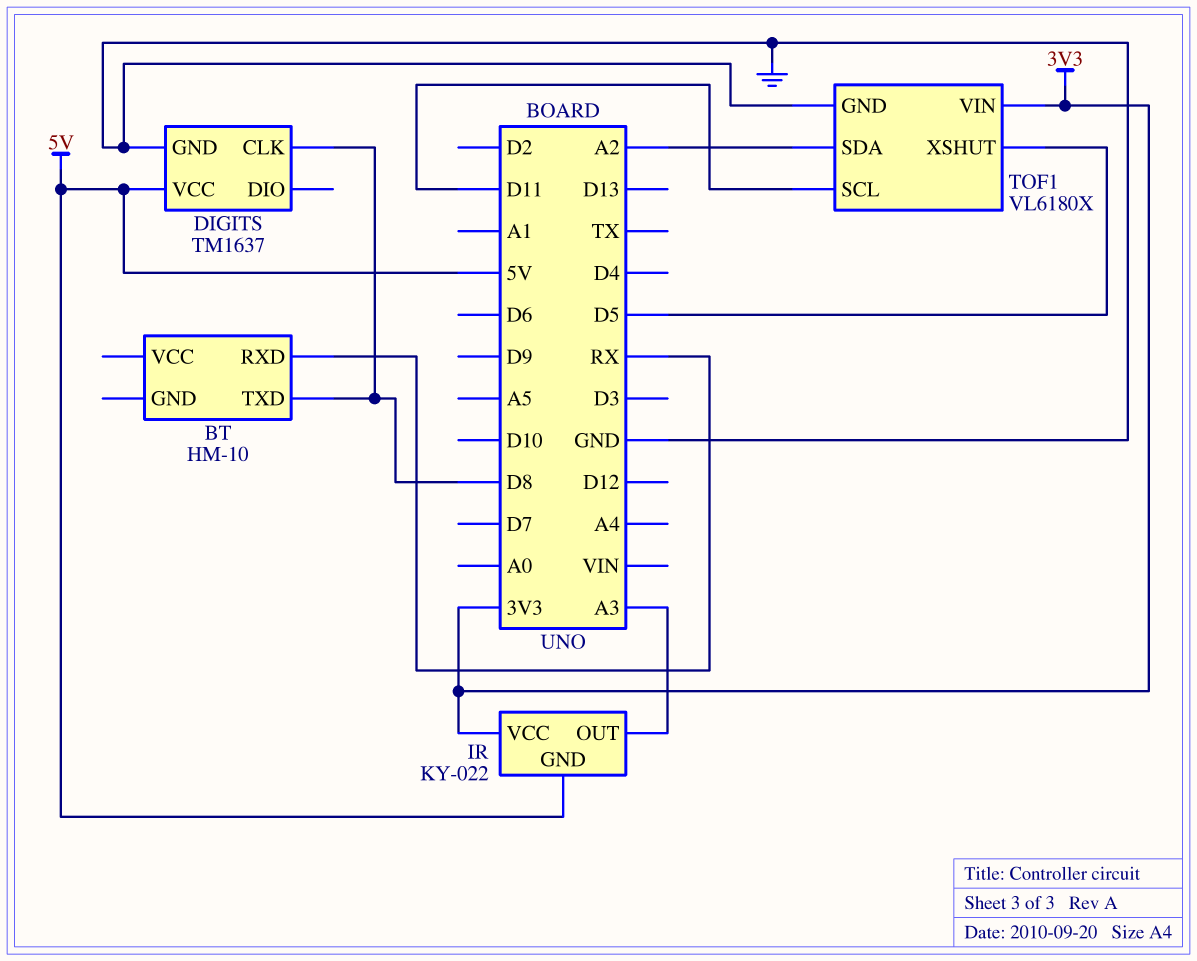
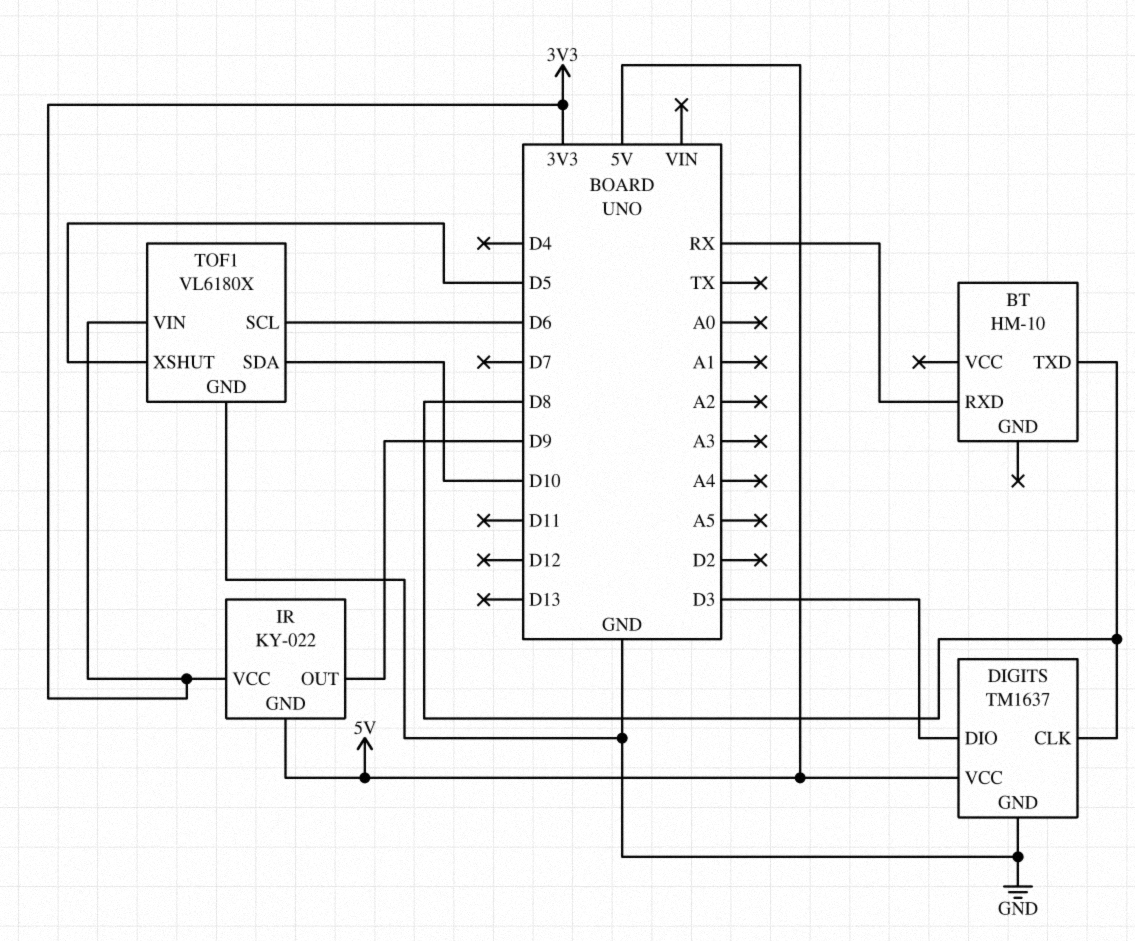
DIGITS pin DIO: none -> D3
IR pin OUT: A3 -> D9
TOF1 pin SCL: D11 -> D6
TOF1 pin SDA: A2 -> D10

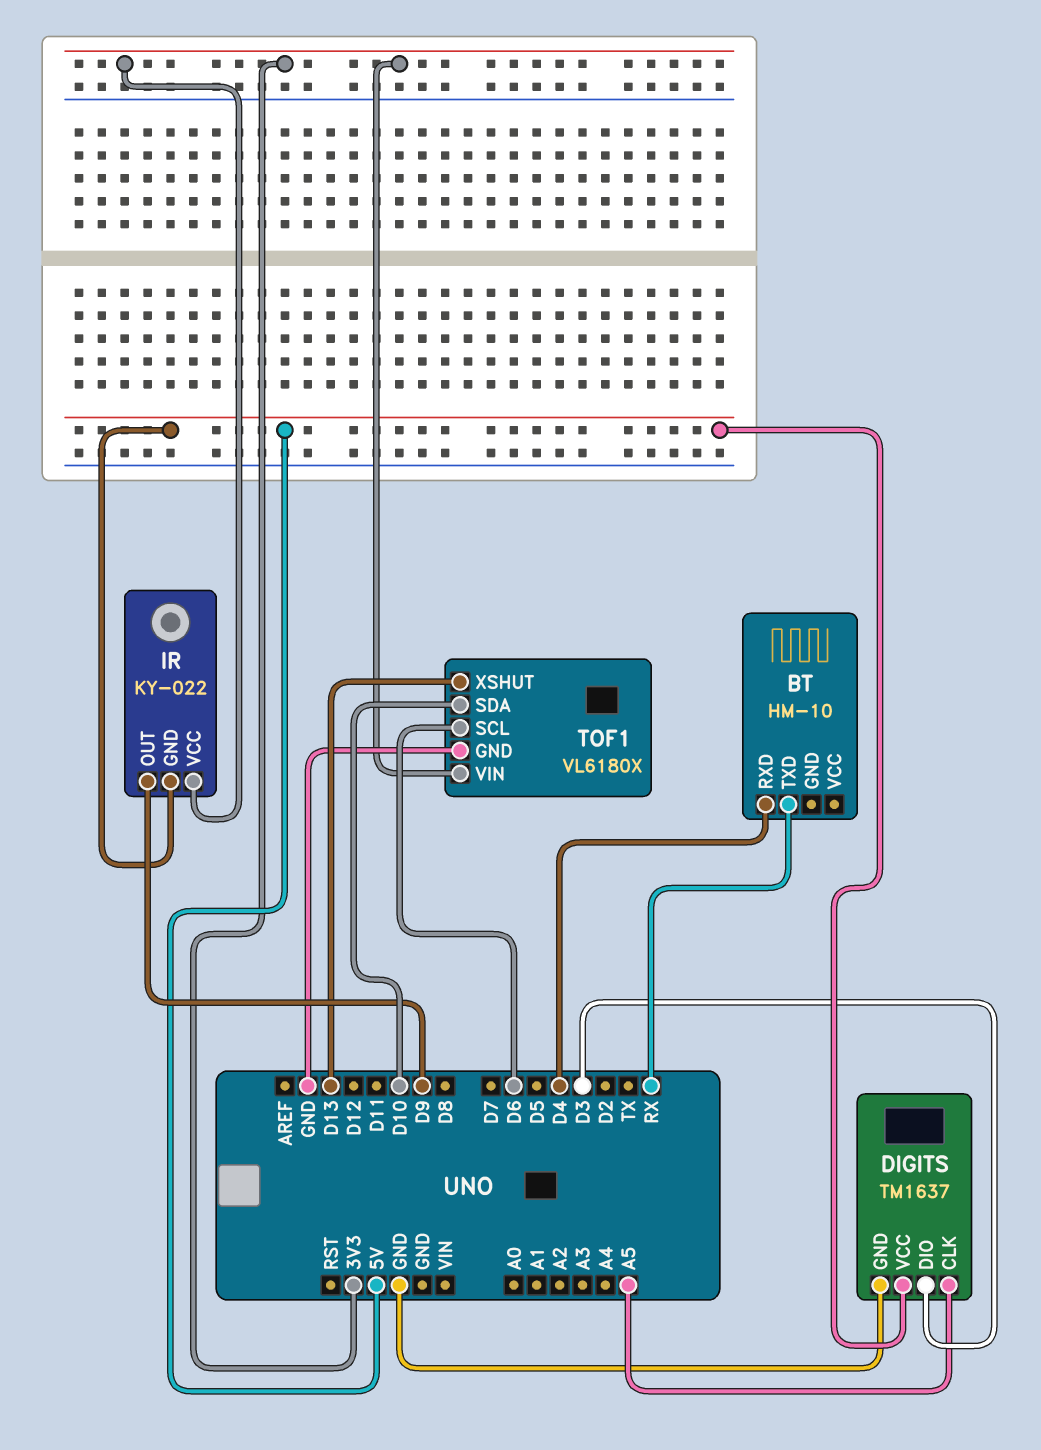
BT pin RXD: RX -> D4
BT pin TXD: D8 -> RX
DIGITS pin CLK: D8 -> A5
TOF1 pin XSHUT: D5 -> D13

